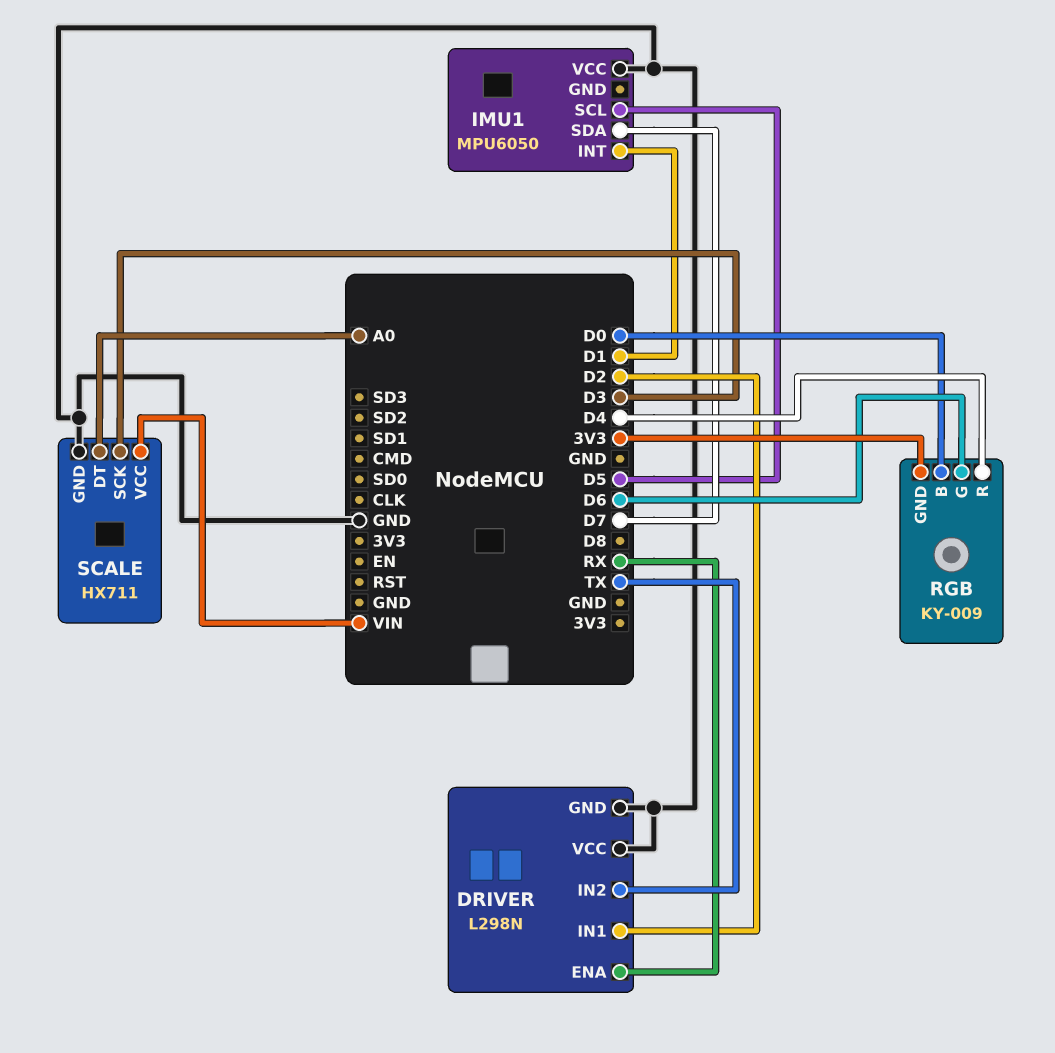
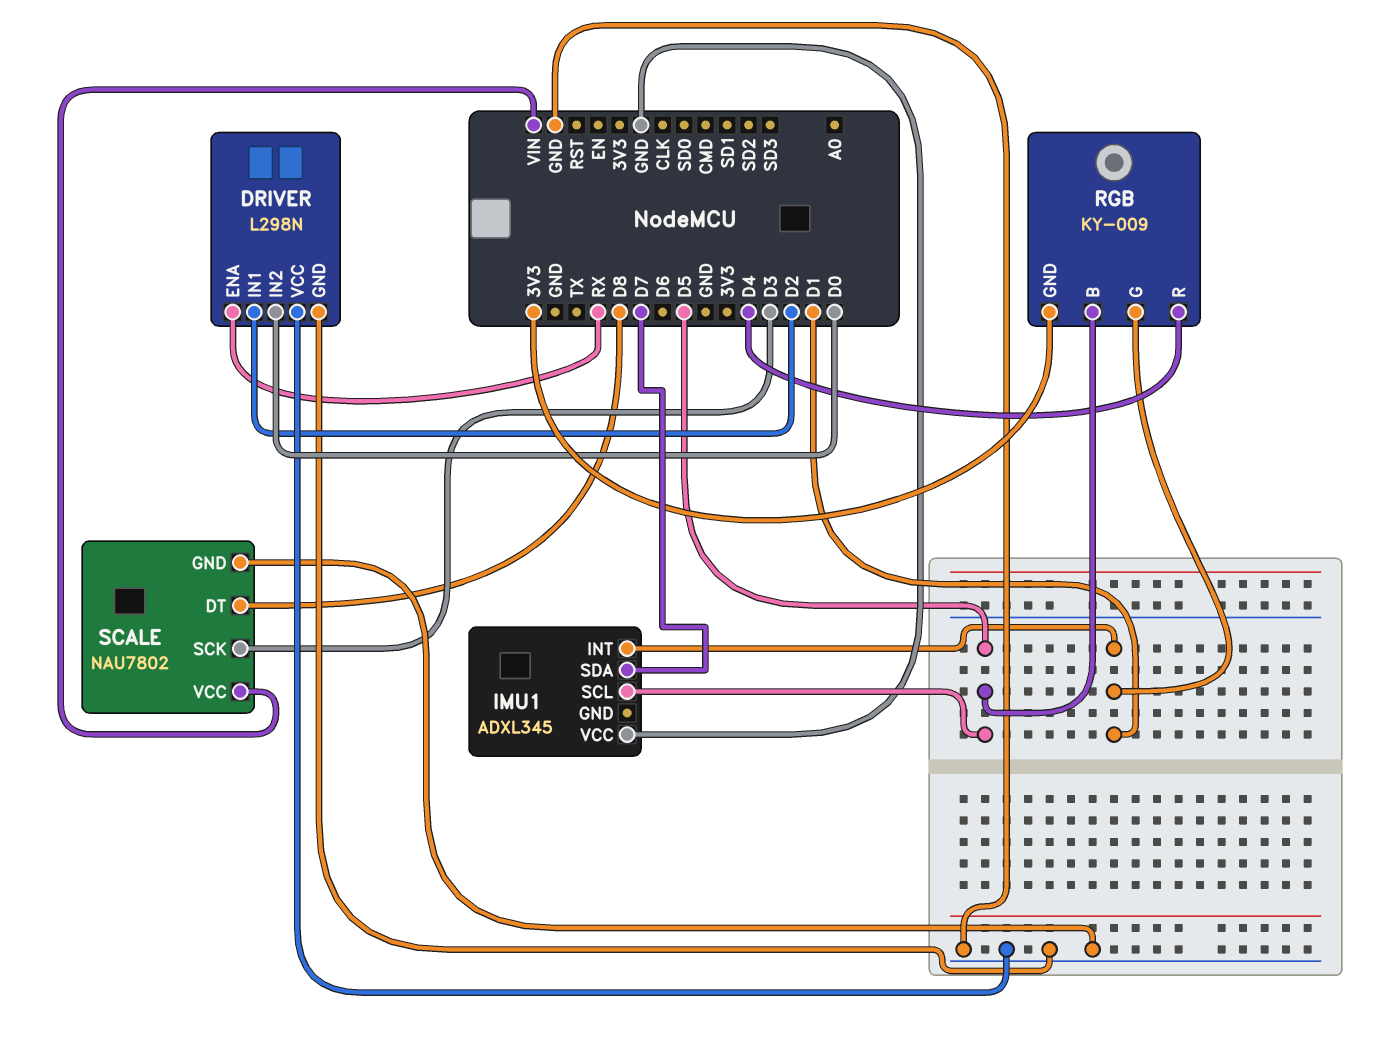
DRIVER pin IN2: TX -> D0
IMU1: MPU6050 -> ADXL345
RGB pin B: D0 -> D5
RGB pin G: D6 -> D1
SCALE: HX711 -> NAU7802
SCALE pin DT: A0 -> D8

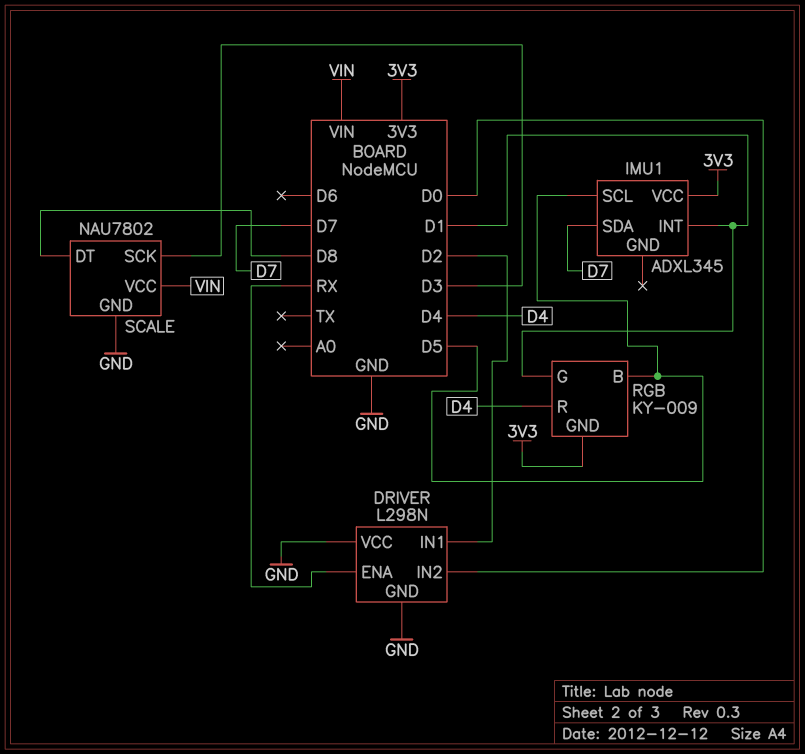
IMU1 pin VCC: GND -> 3V3

